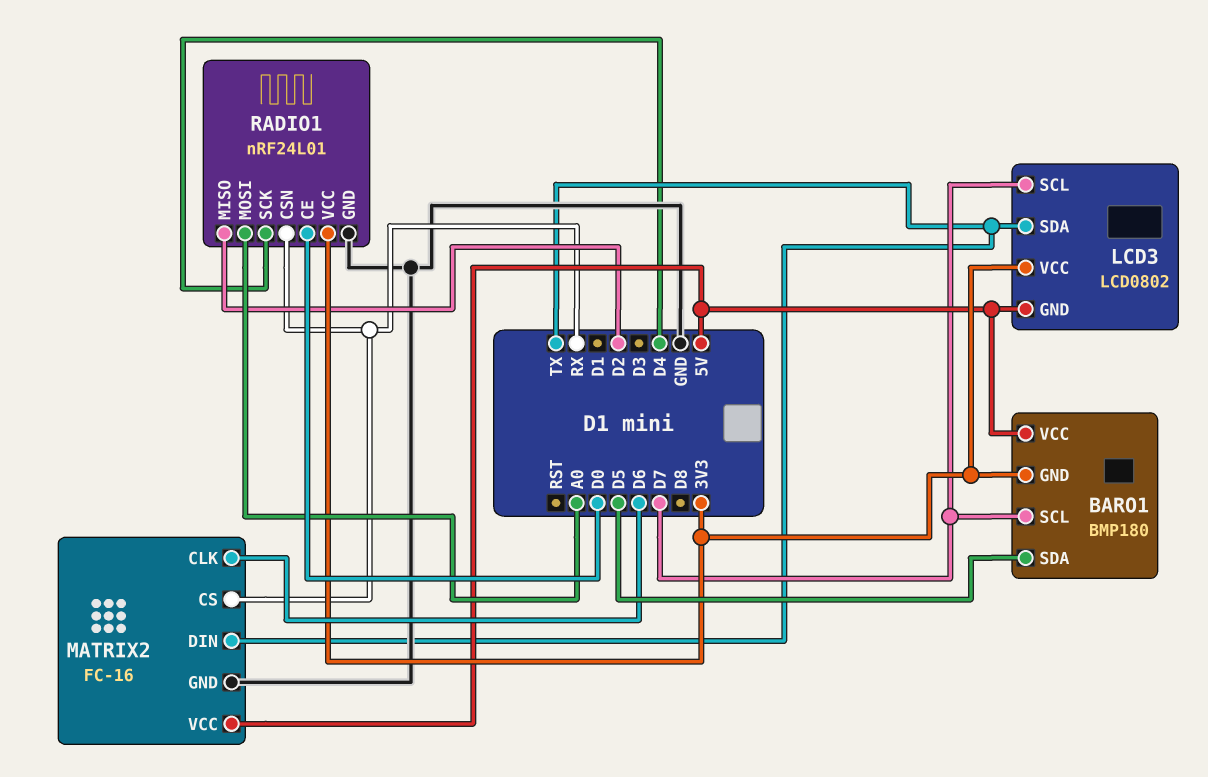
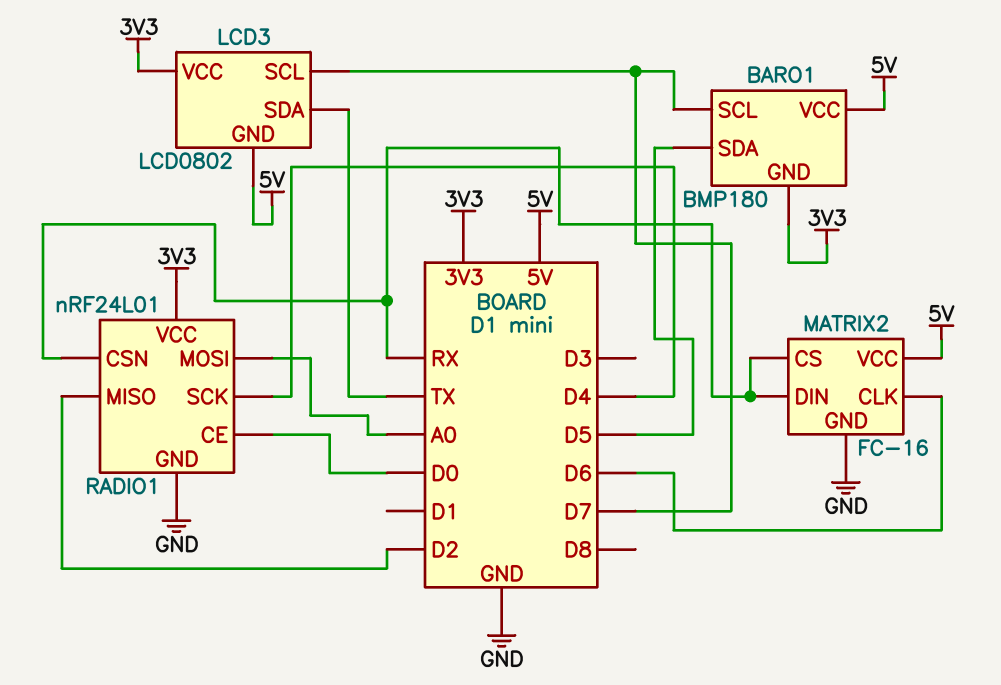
MATRIX2 pin DIN: TX -> RX

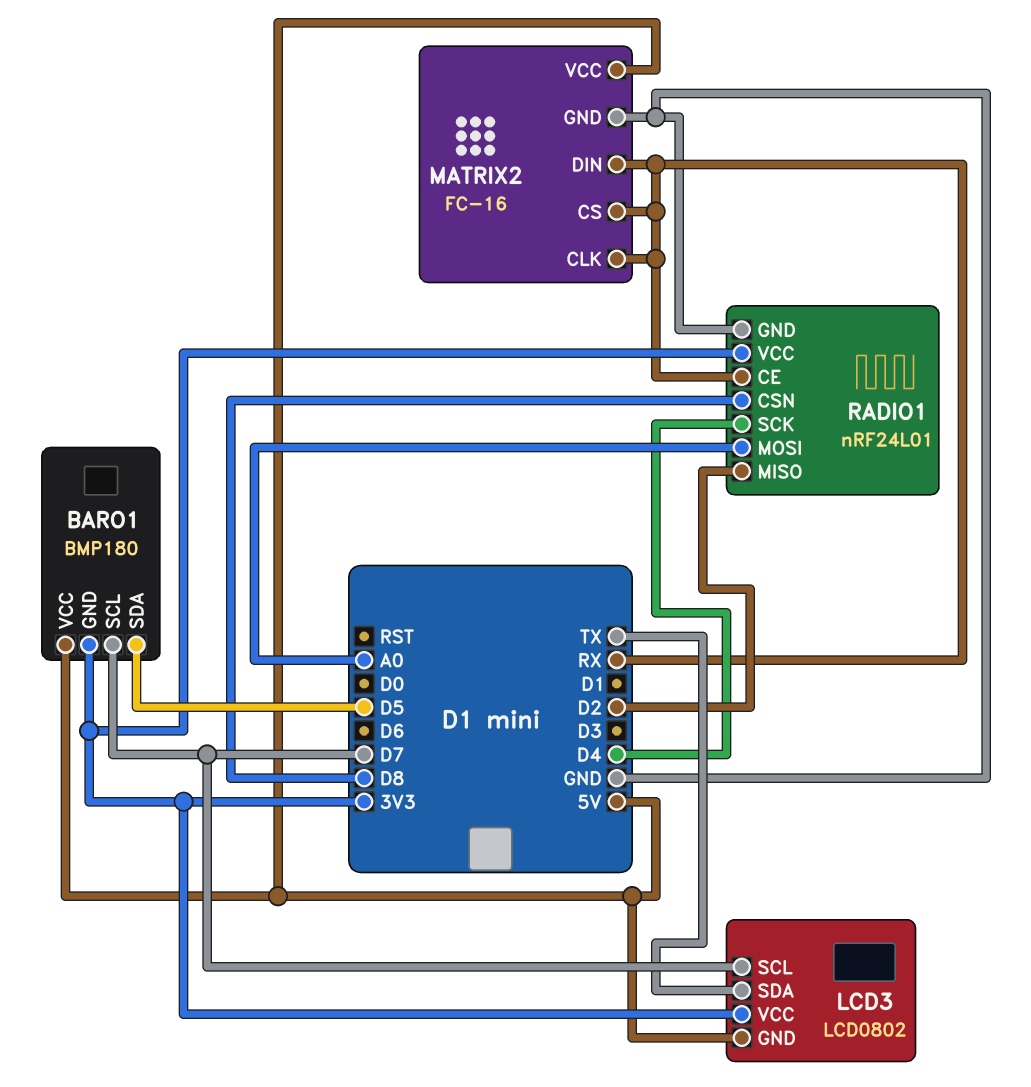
MATRIX2 pin CLK: D6 -> RX
RADIO1 pin CE: D0 -> RX
RADIO1 pin CSN: RX -> D8

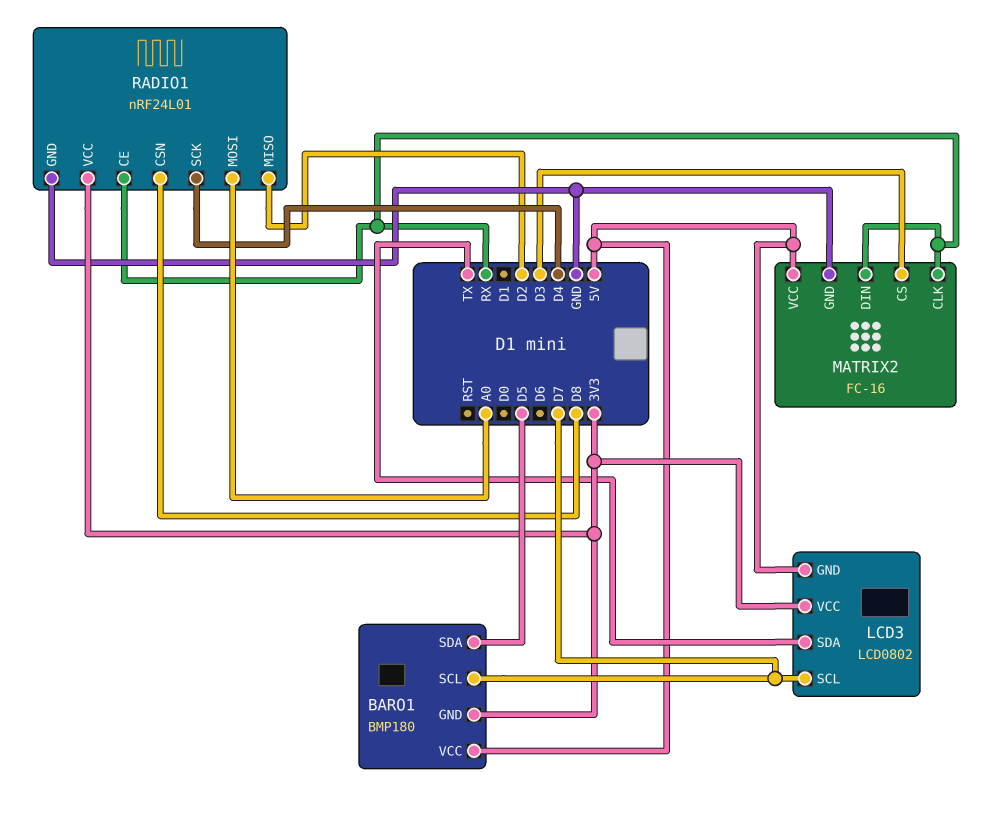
MATRIX2 pin CS: RX -> D3

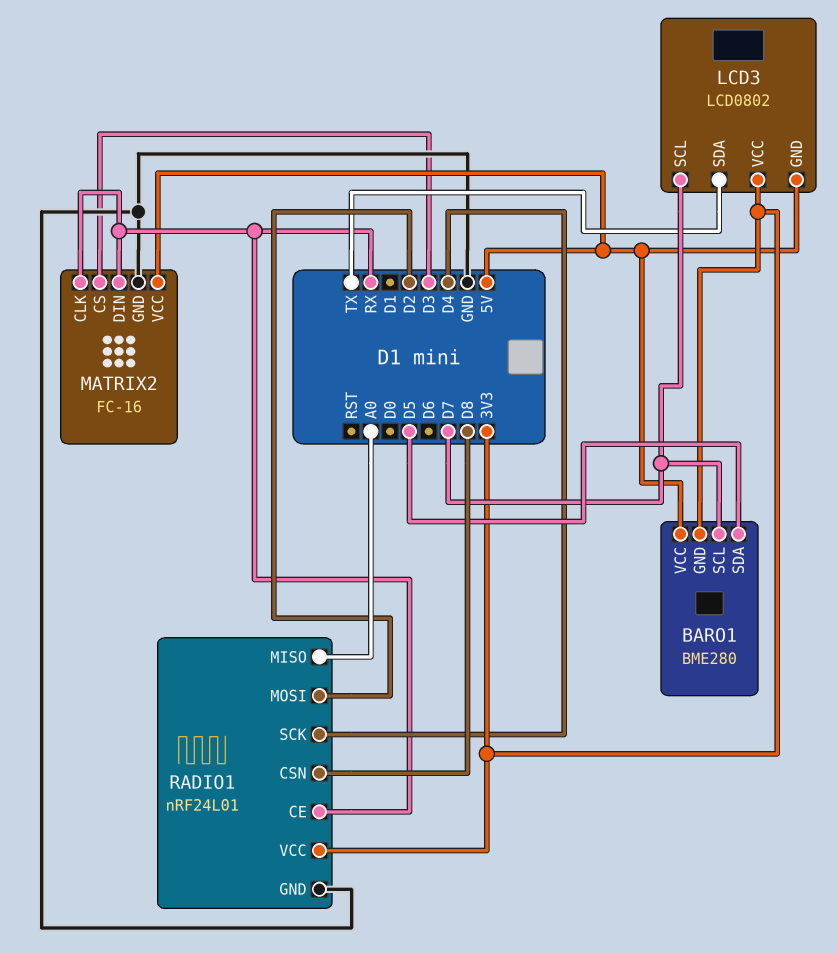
BARO1: BMP180 -> BME280
RADIO1 pin MISO: D2 -> A0
RADIO1 pin MOSI: A0 -> D2

